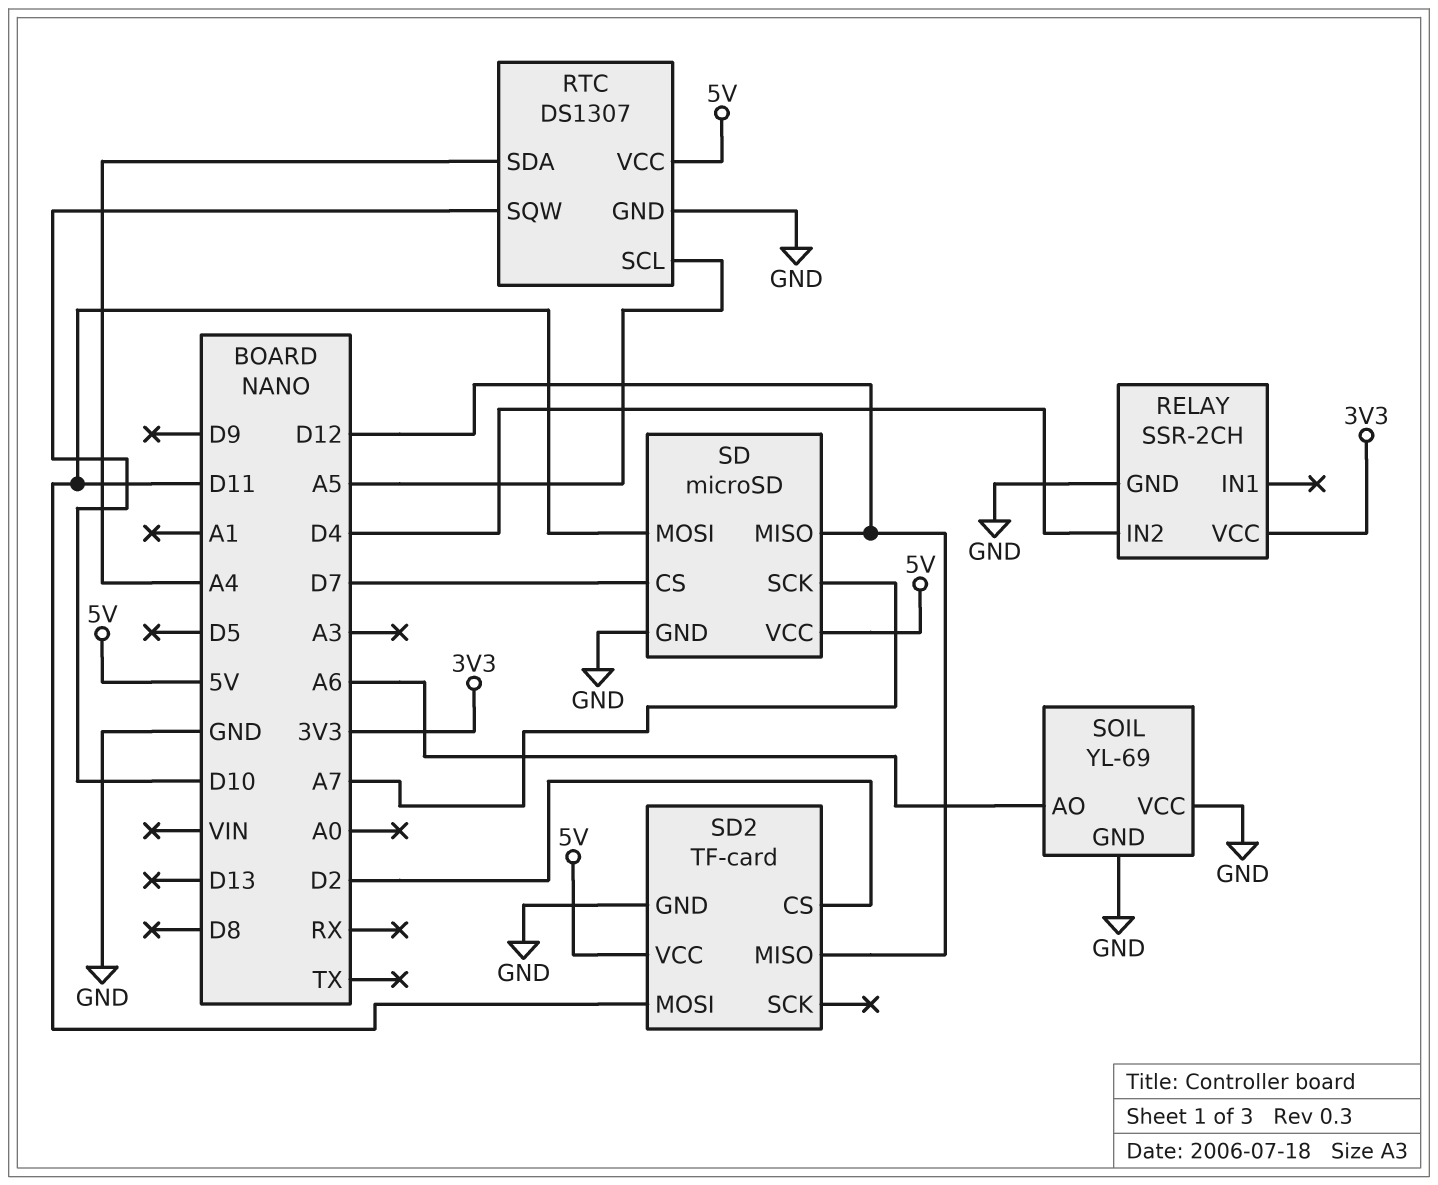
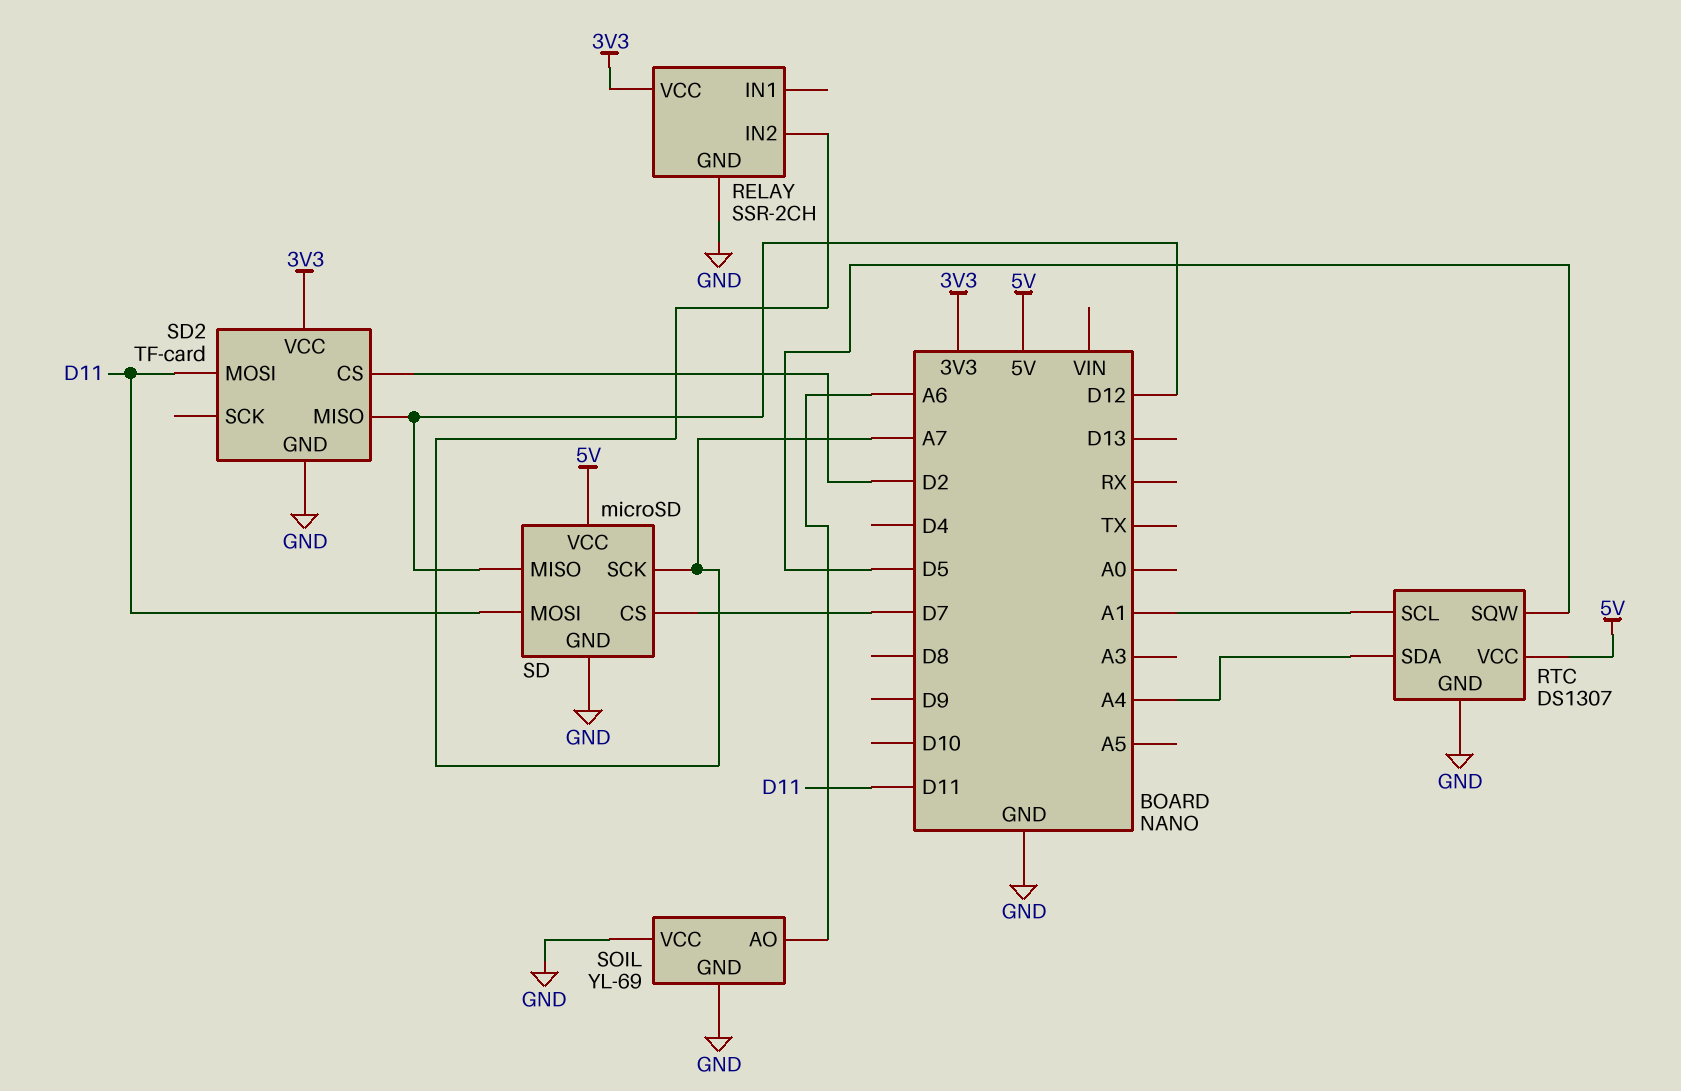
RELAY pin IN2: D4 -> A7
RTC pin SCL: A5 -> A1
RTC pin SQW: D10 -> D5
SD2 pin VCC: 5V -> 3V3

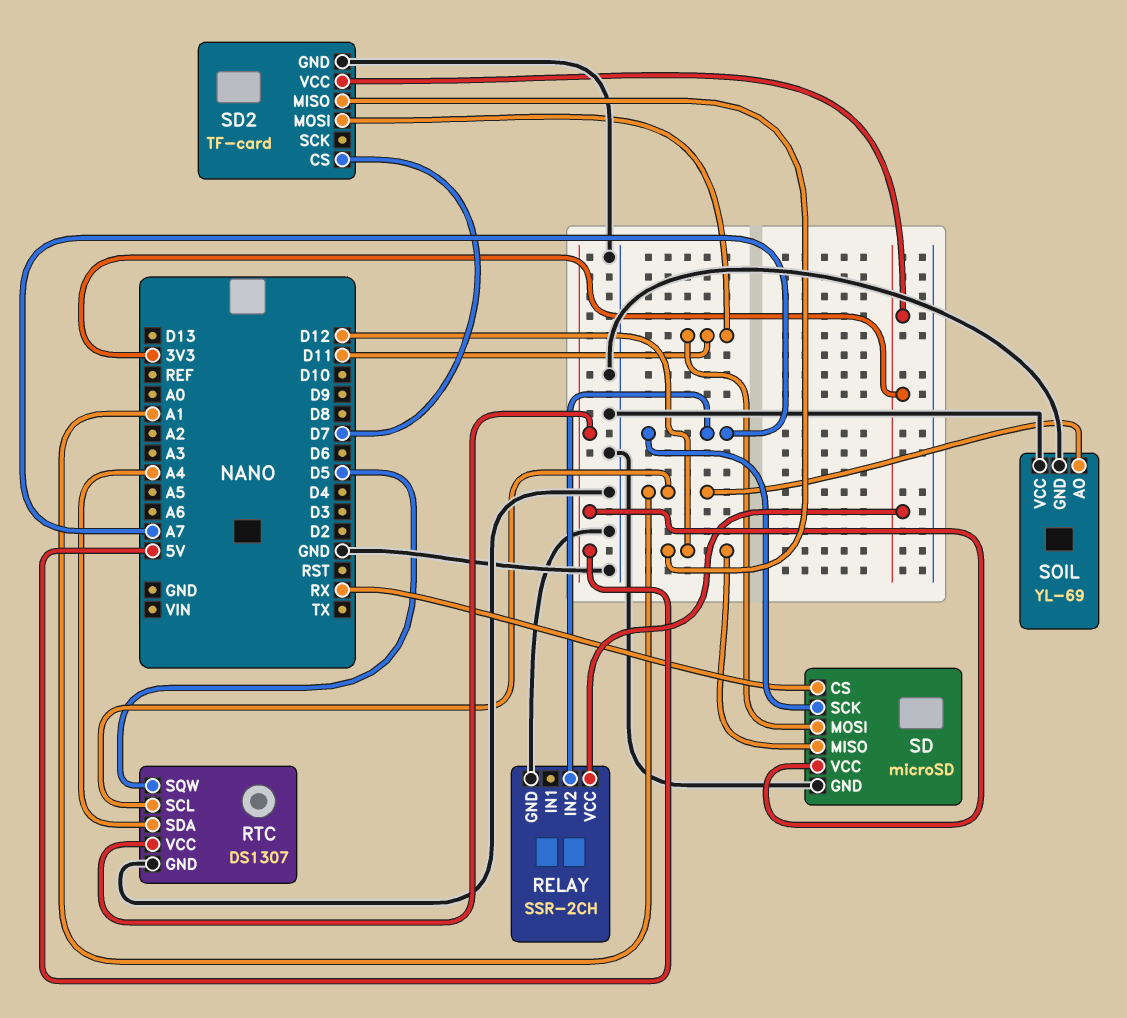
SD pin CS: D7 -> RX
SD2 pin CS: D2 -> D7
SOIL pin AO: A6 -> A1

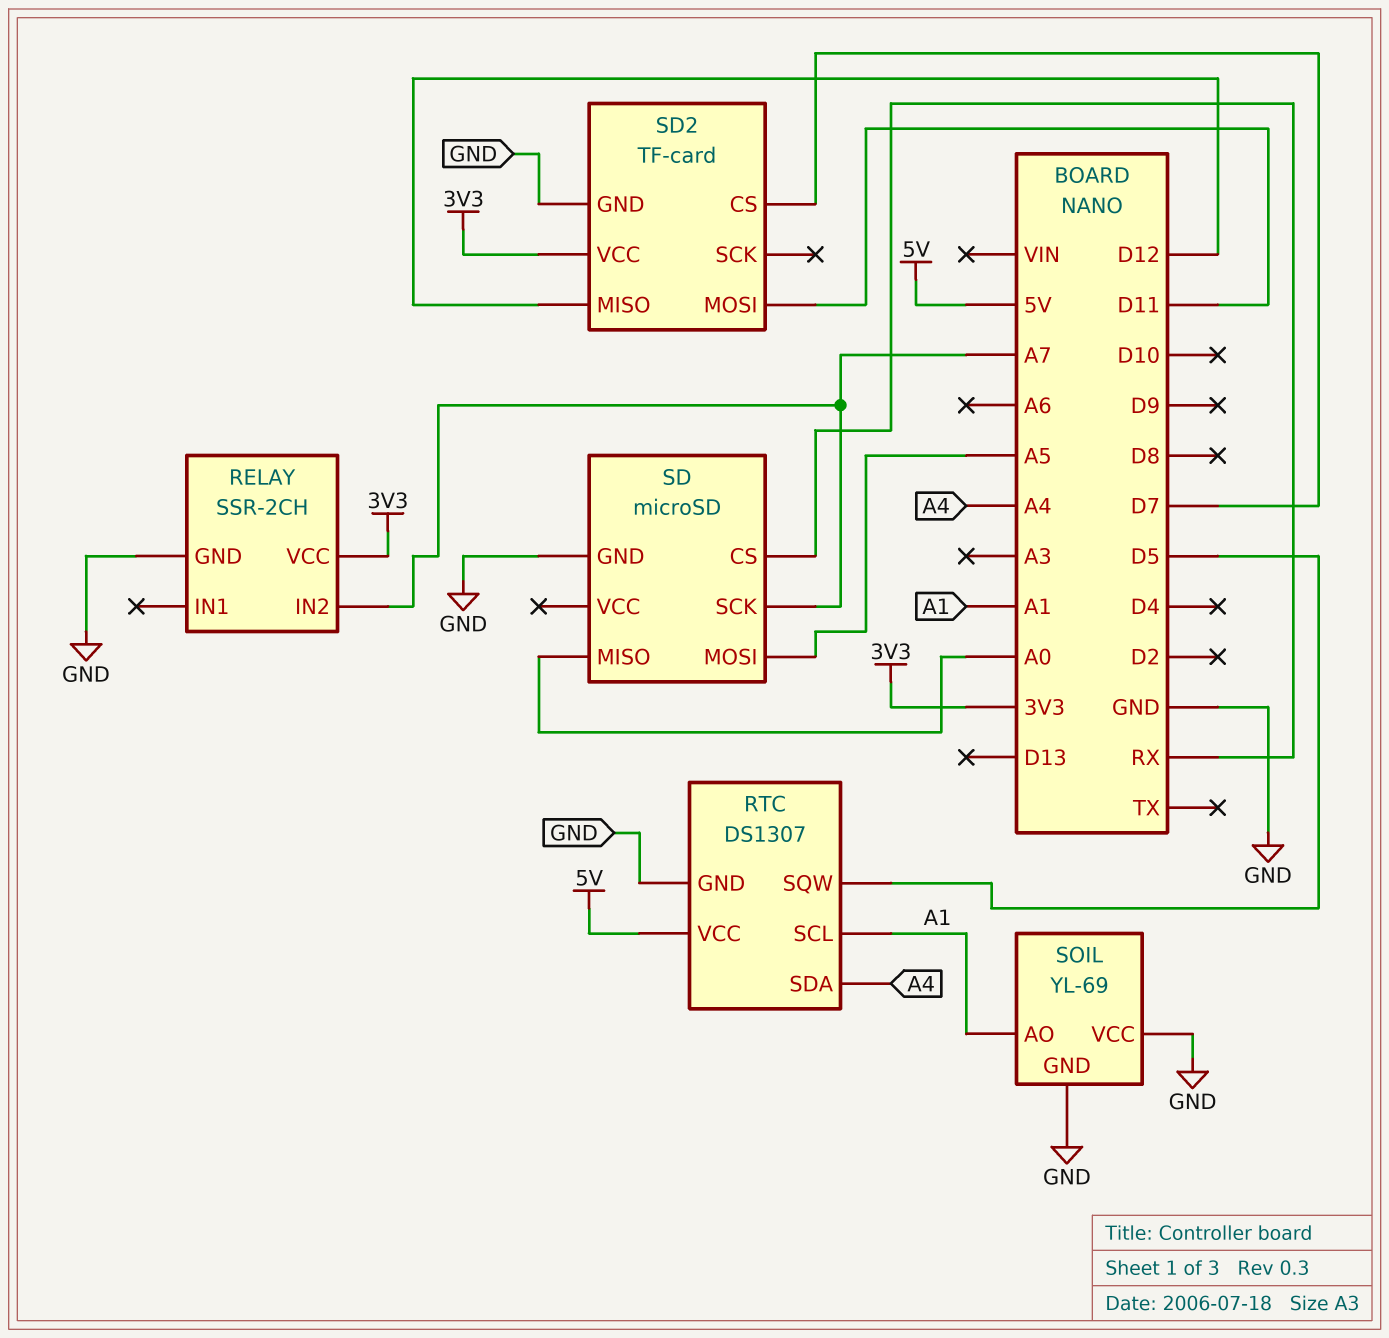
SD pin MISO: D12 -> A0
SD pin MOSI: D11 -> A5
SD pin VCC: 5V -> none

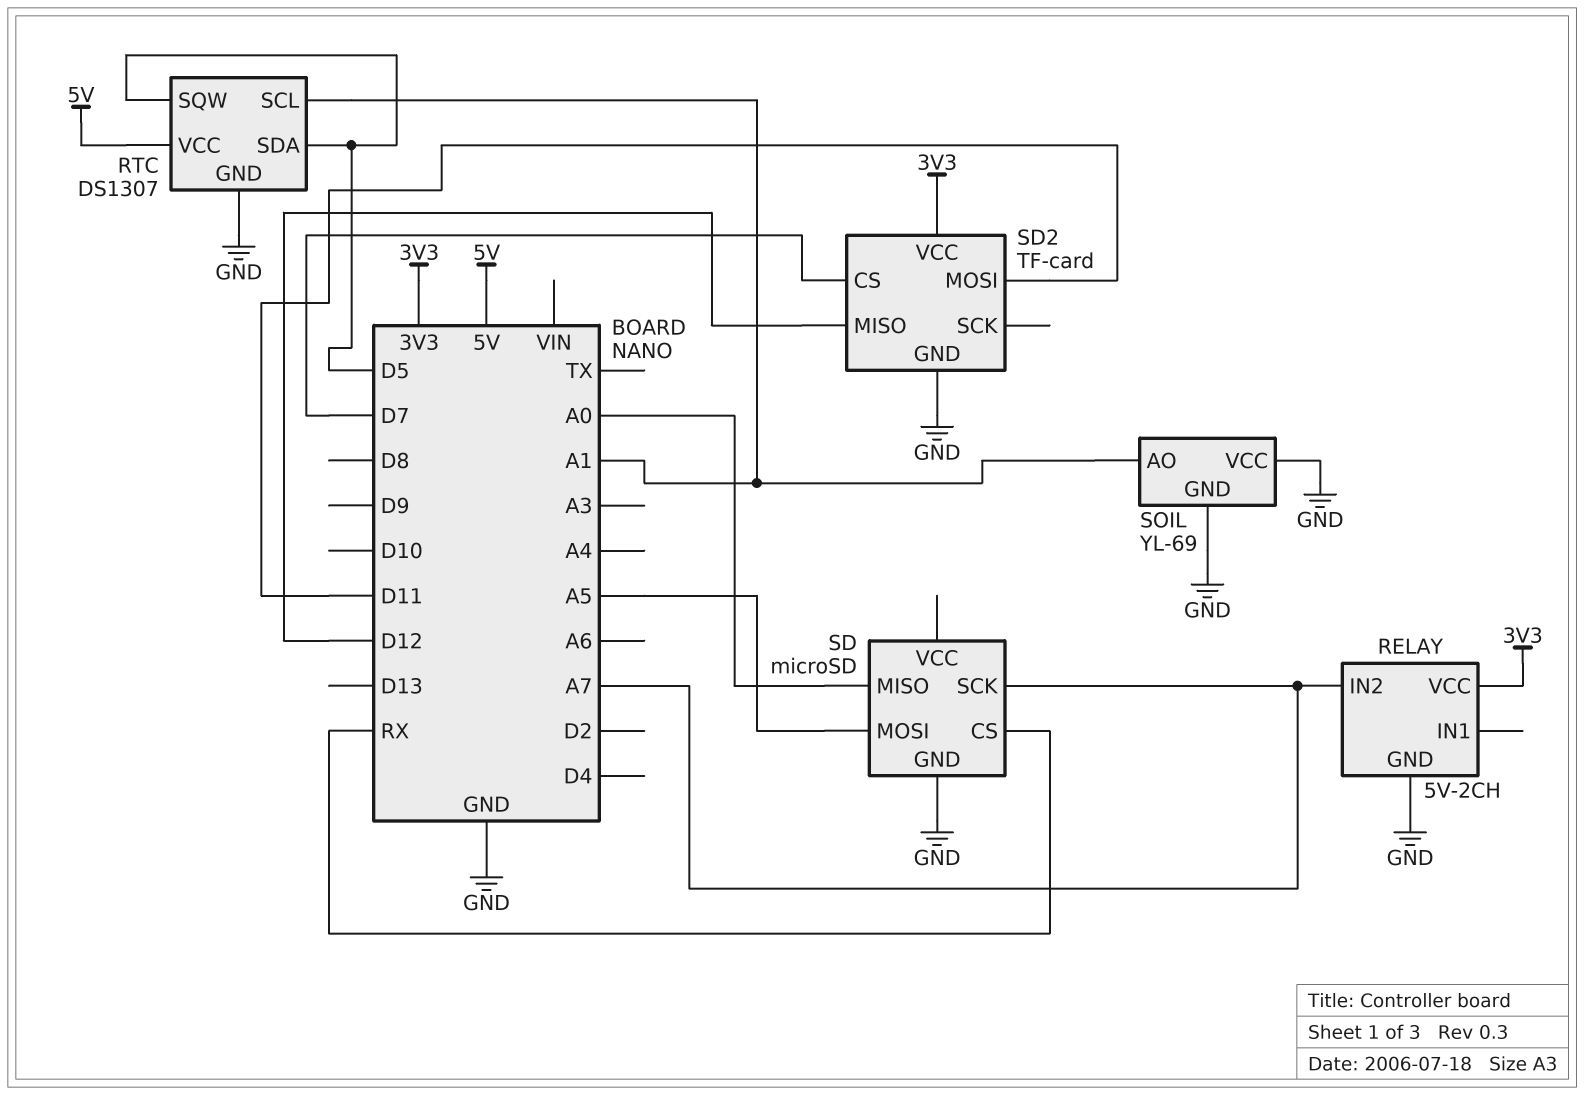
RELAY: SSR-2CH -> 5V-2CH
RTC pin SDA: A4 -> D5

